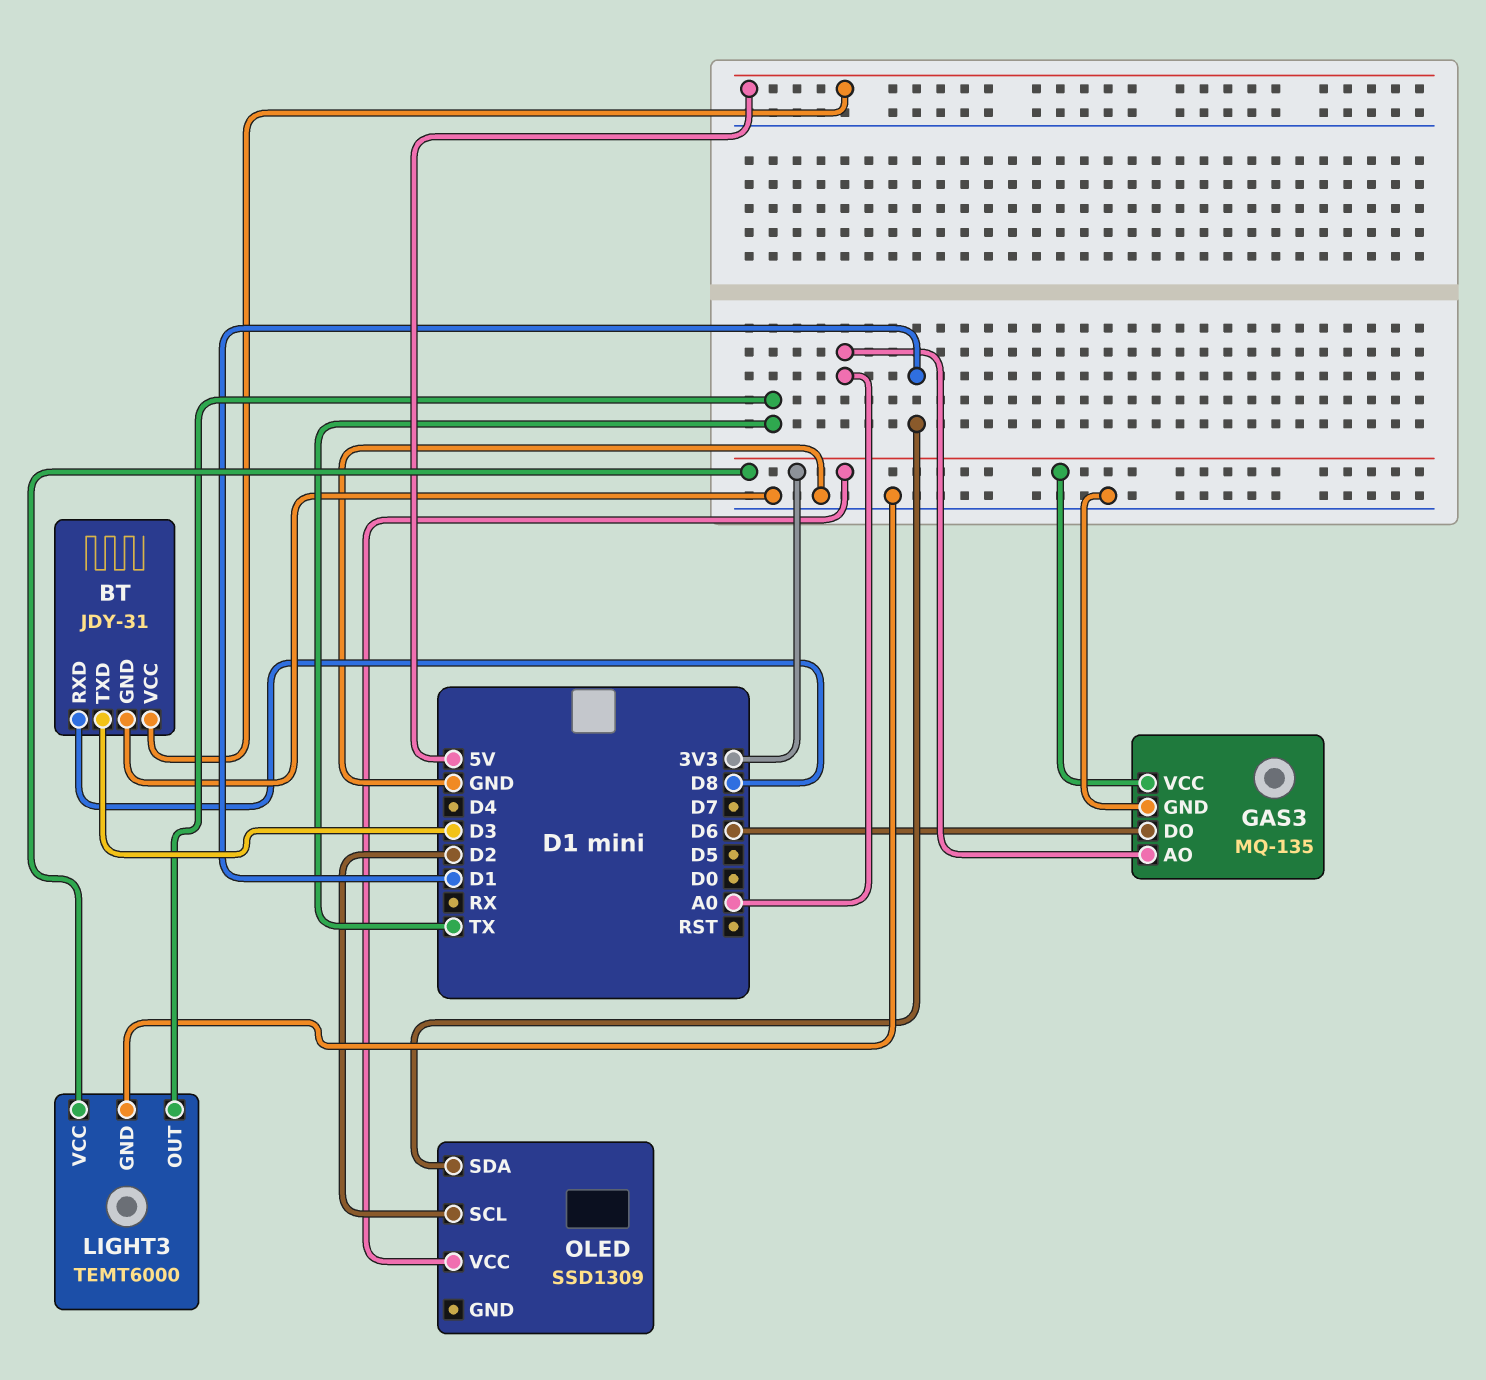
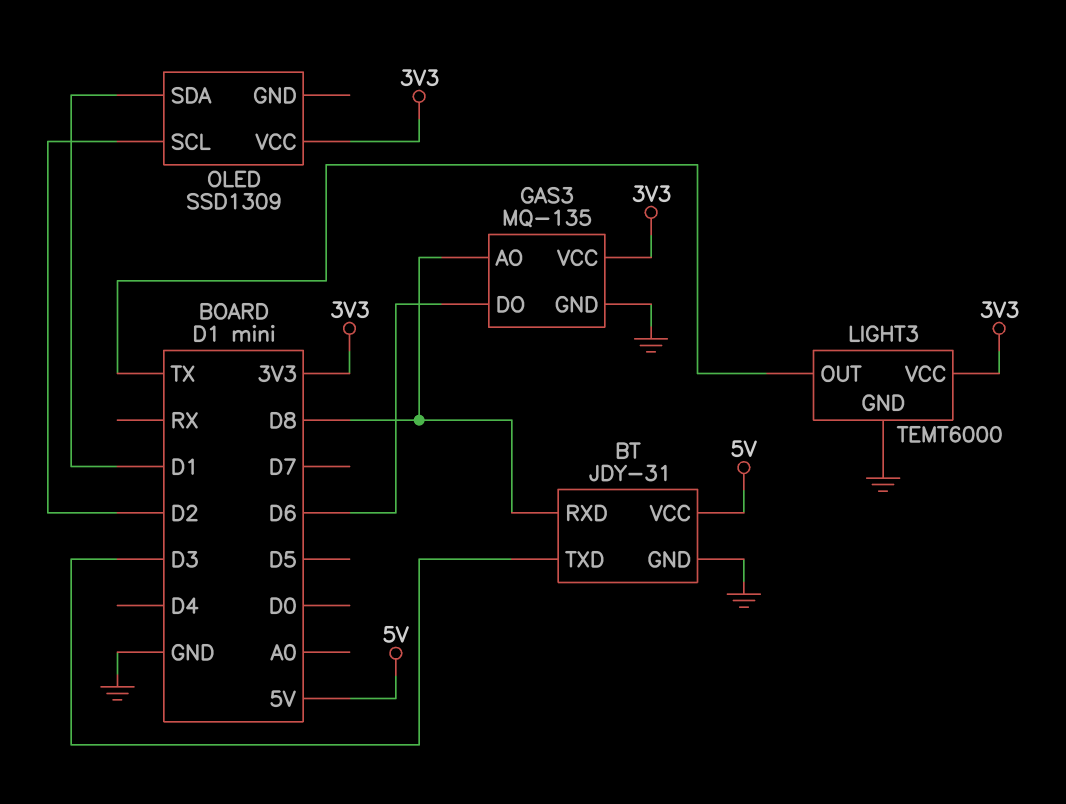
GAS3 pin AO: A0 -> D8

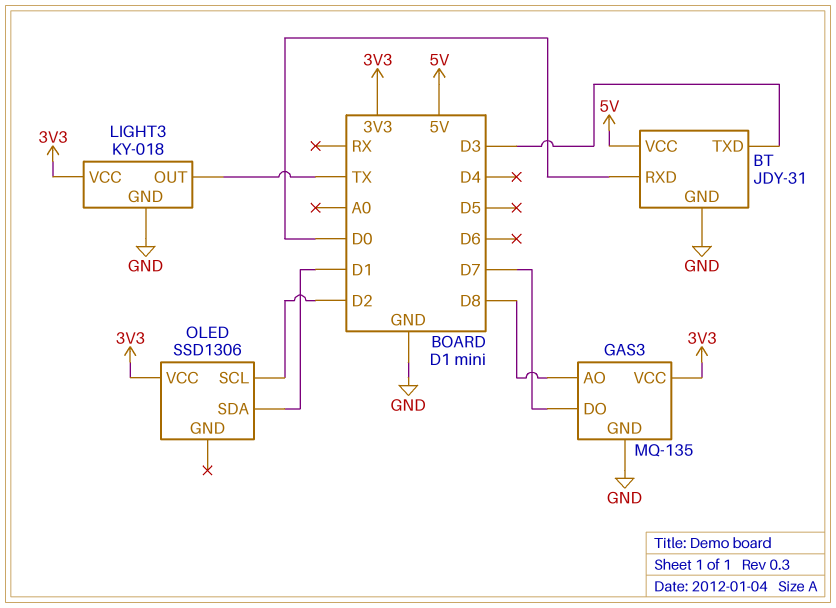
BT pin RXD: D8 -> D0
GAS3 pin DO: D6 -> D7
LIGHT3: TEMT6000 -> KY-018
OLED: SSD1309 -> SSD1306

